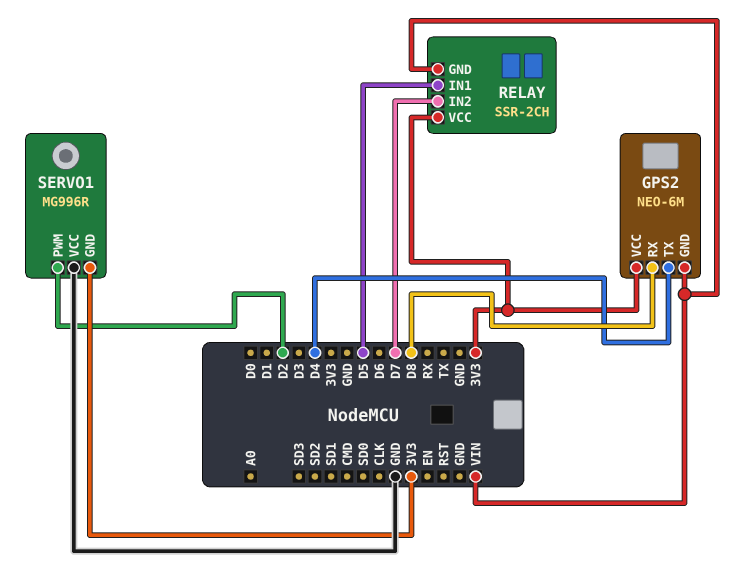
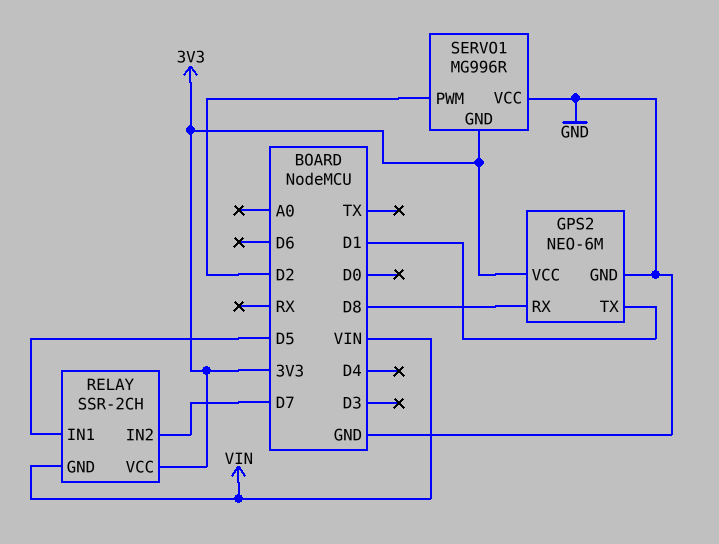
GPS2 pin GND: VIN -> GND
GPS2 pin TX: D4 -> D1

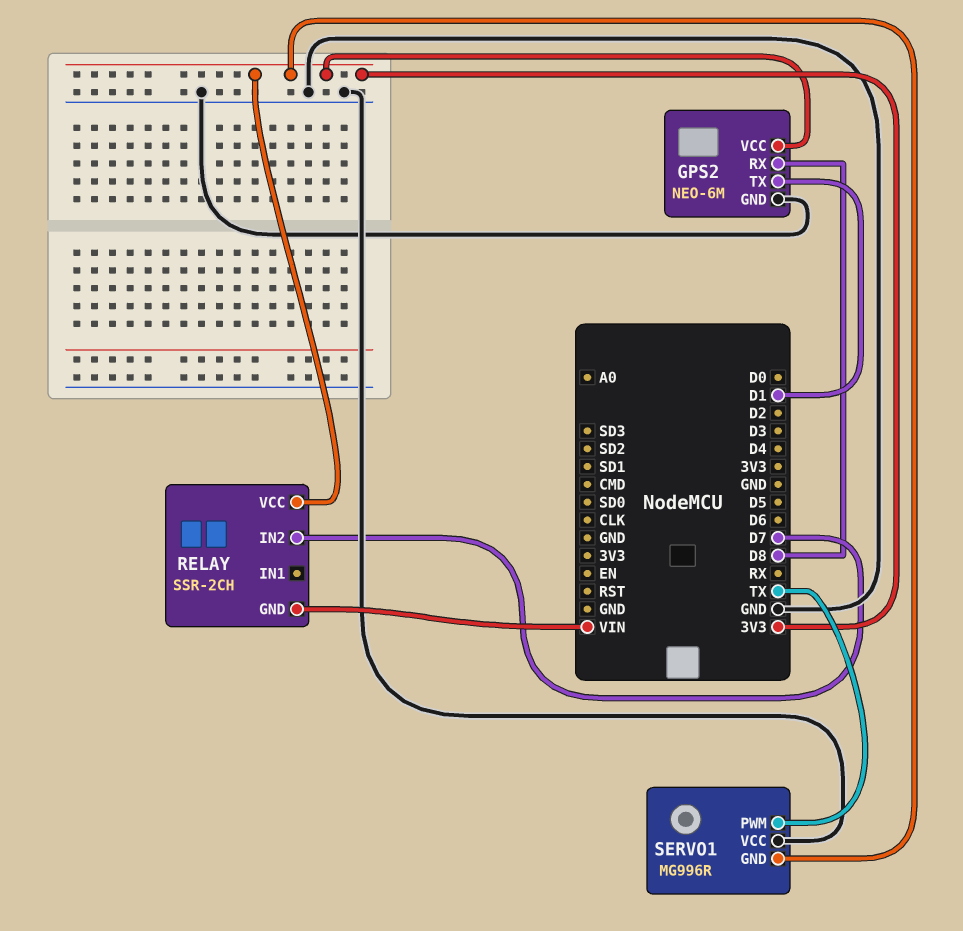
RELAY pin IN1: D5 -> none
SERVO1 pin PWM: D2 -> TX

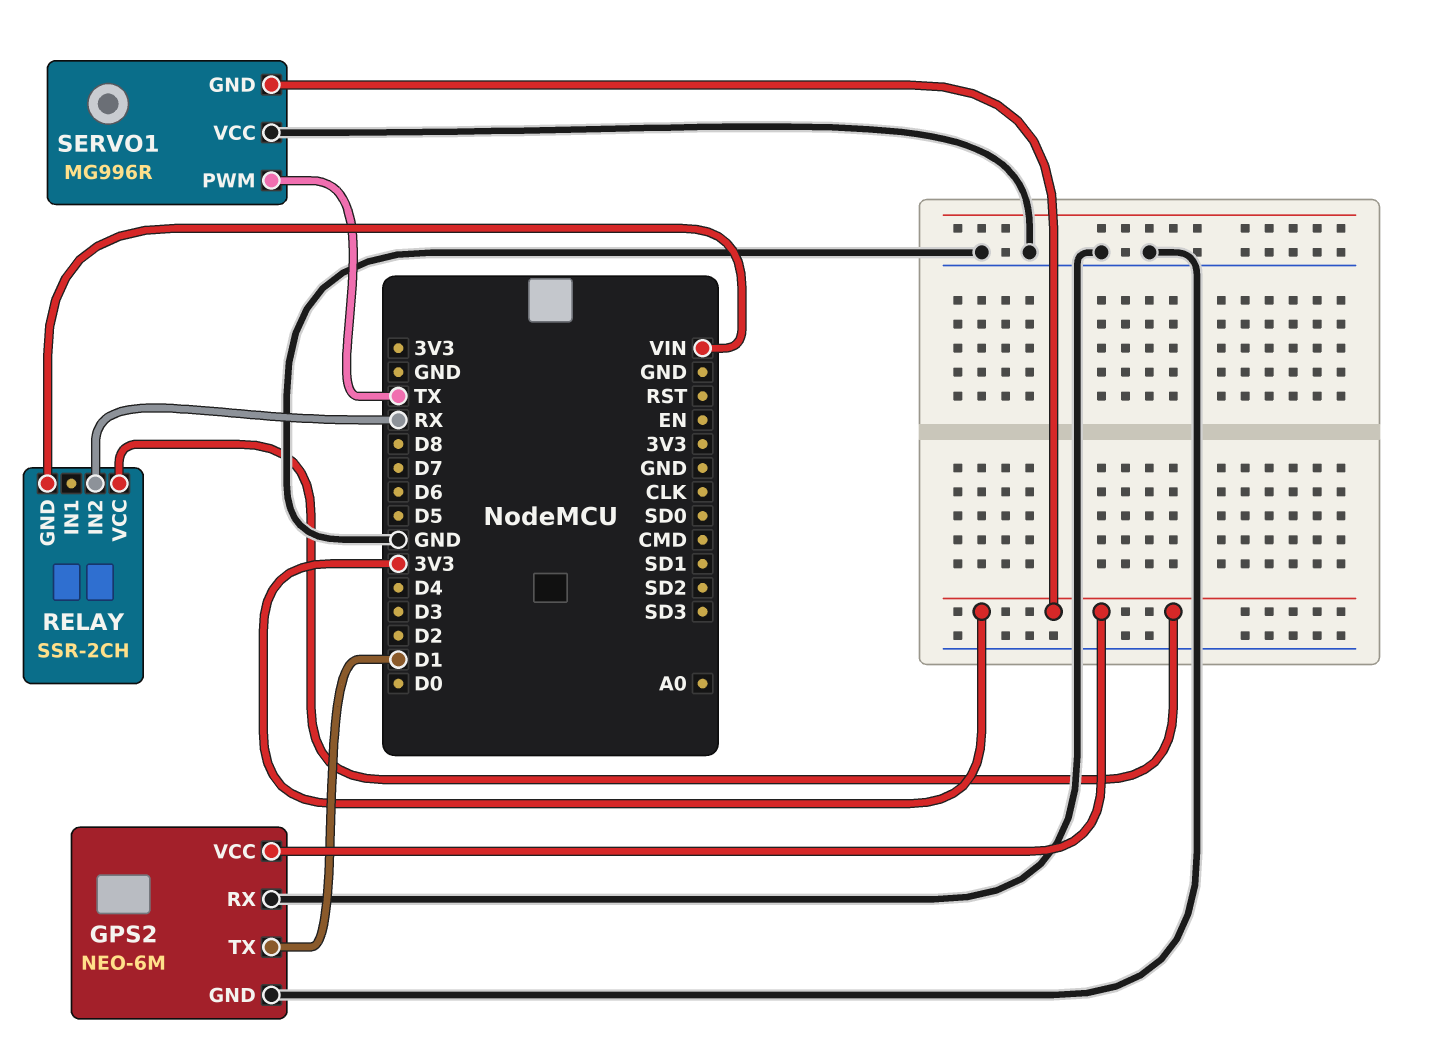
GPS2 pin RX: D8 -> GND
RELAY pin IN2: D7 -> RX

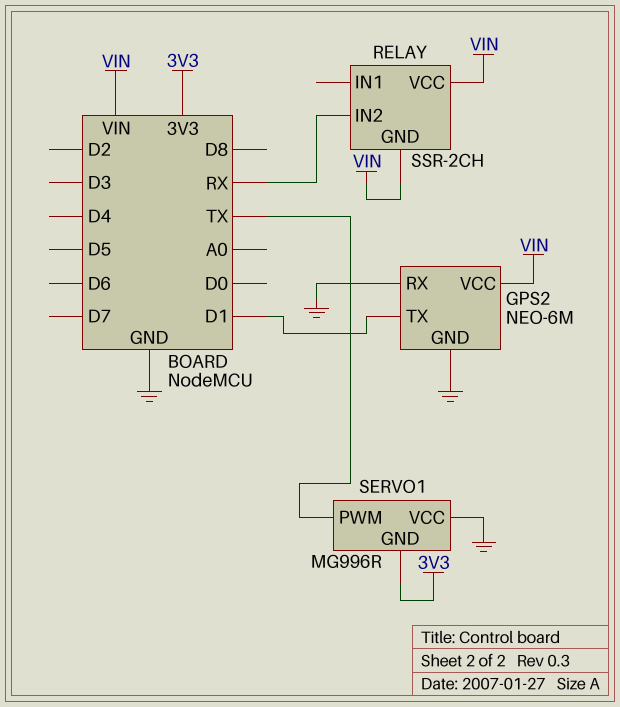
GPS2 pin VCC: 3V3 -> VIN
RELAY pin VCC: 3V3 -> VIN

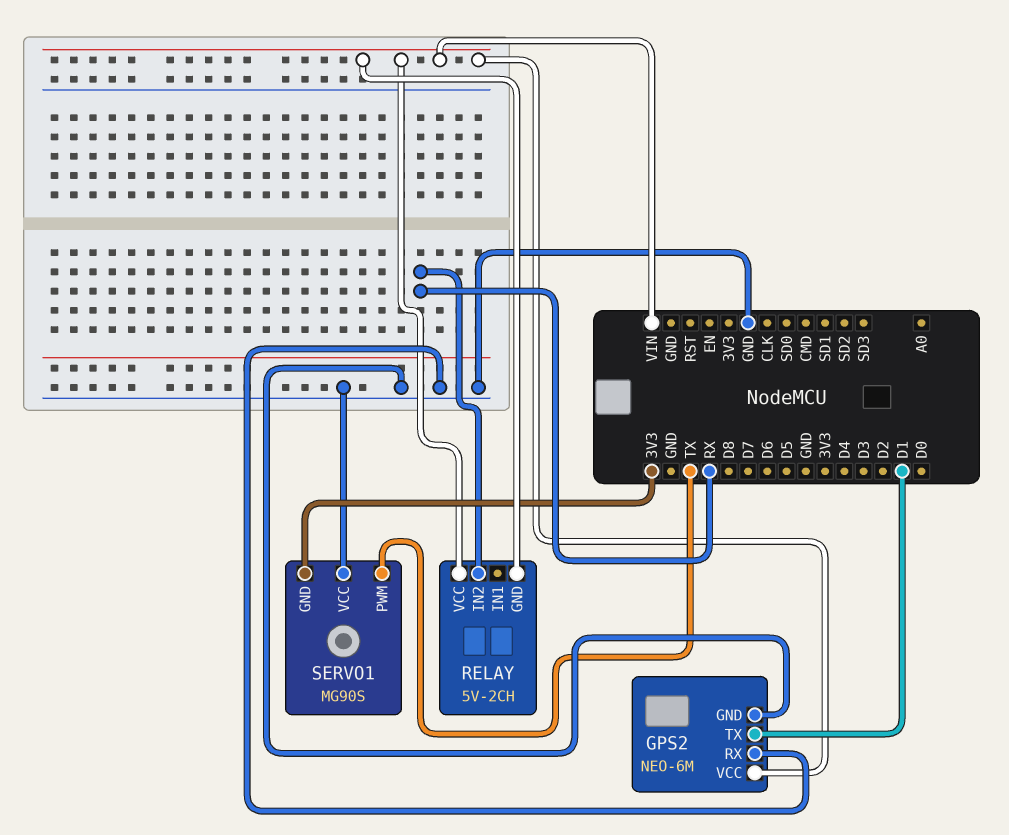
RELAY: SSR-2CH -> 5V-2CH
SERVO1: MG996R -> MG90S

